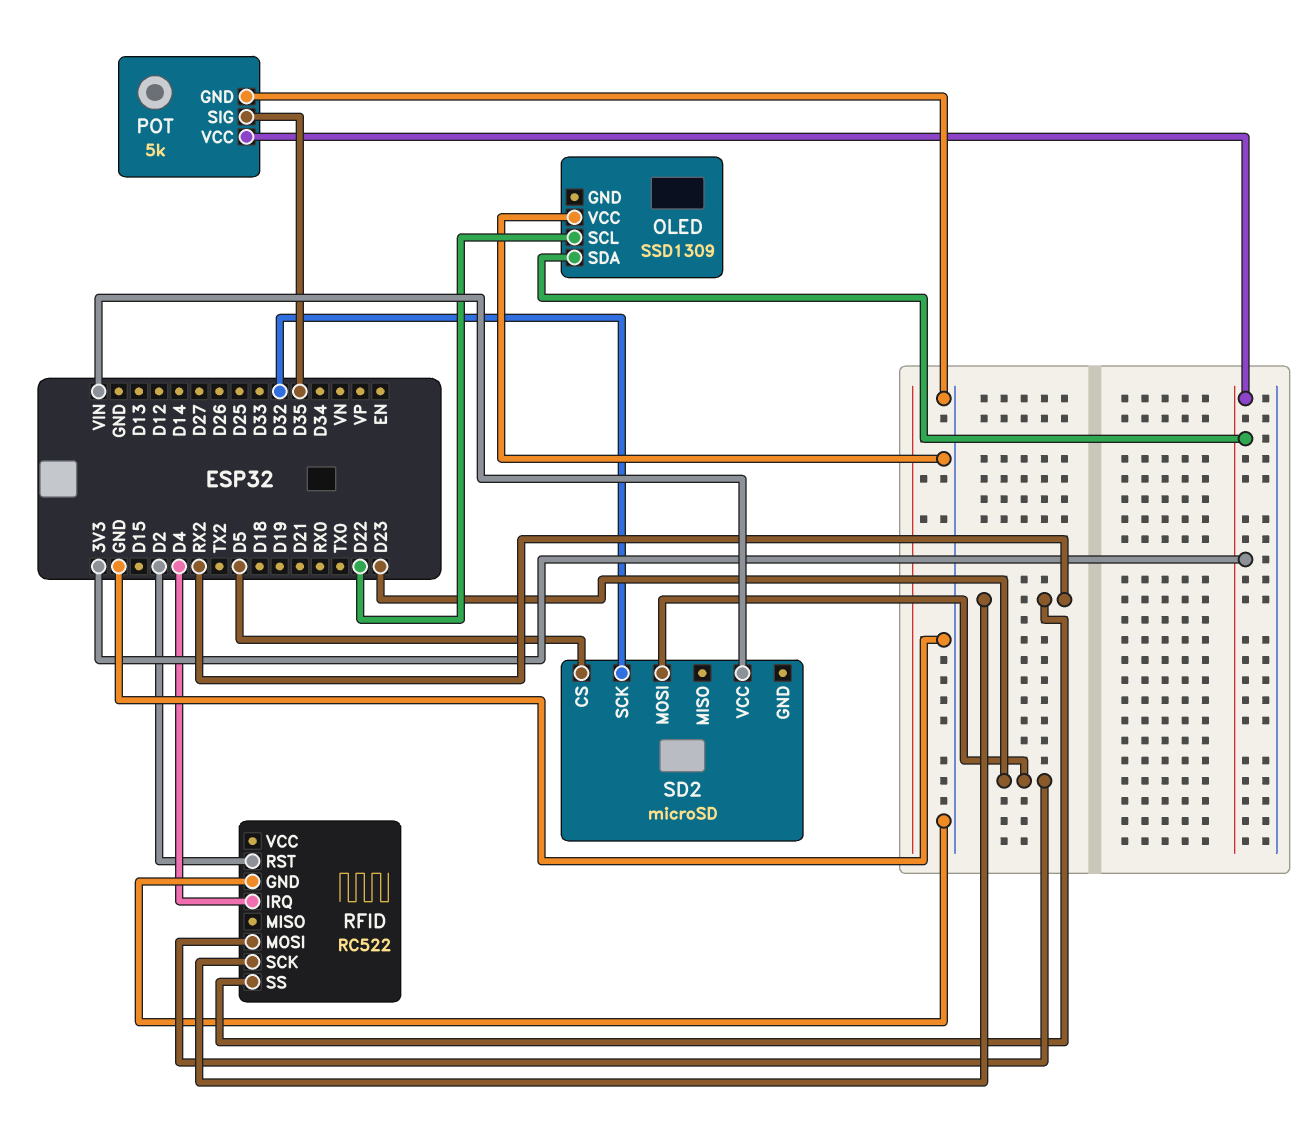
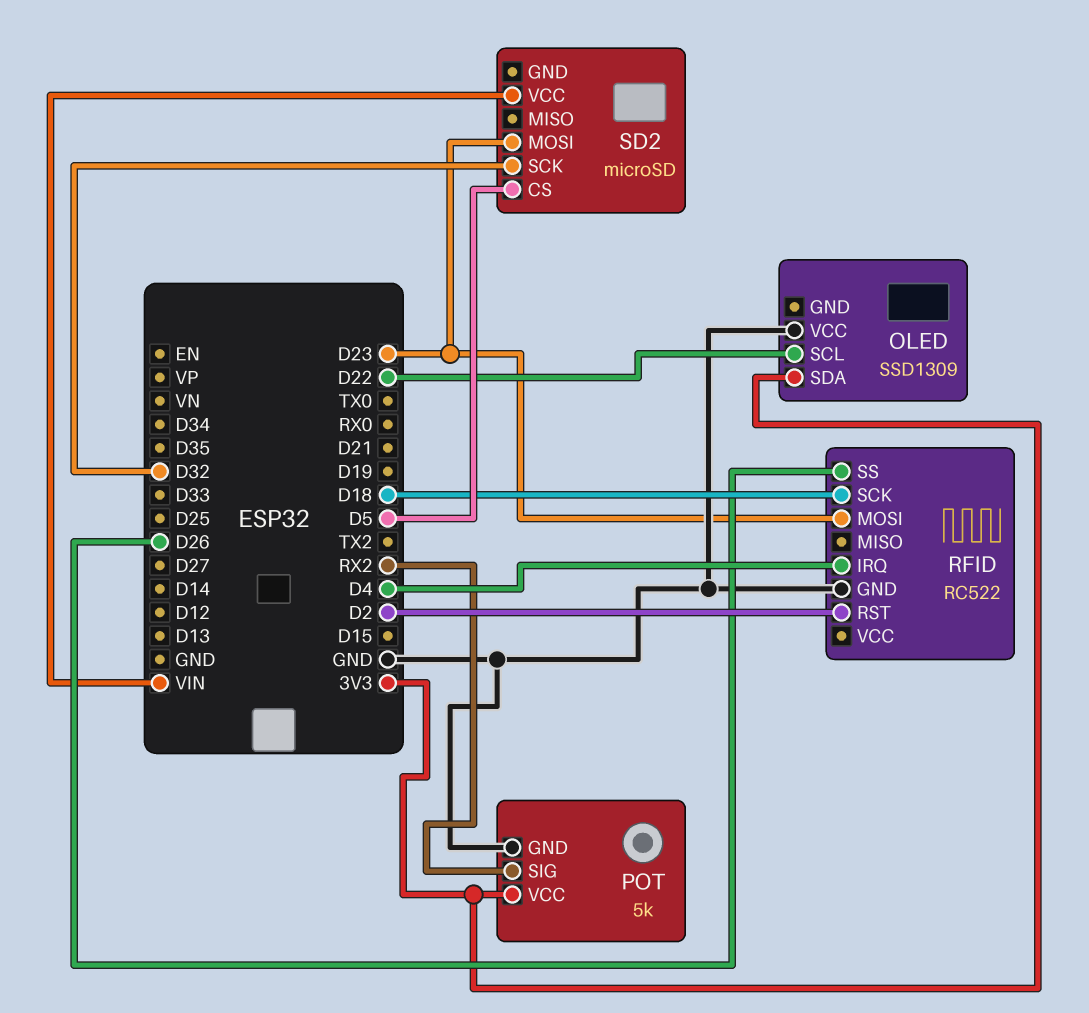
POT pin SIG: D35 -> RX2
RFID pin SCK: RX2 -> D18
RFID pin SS: RX2 -> D26

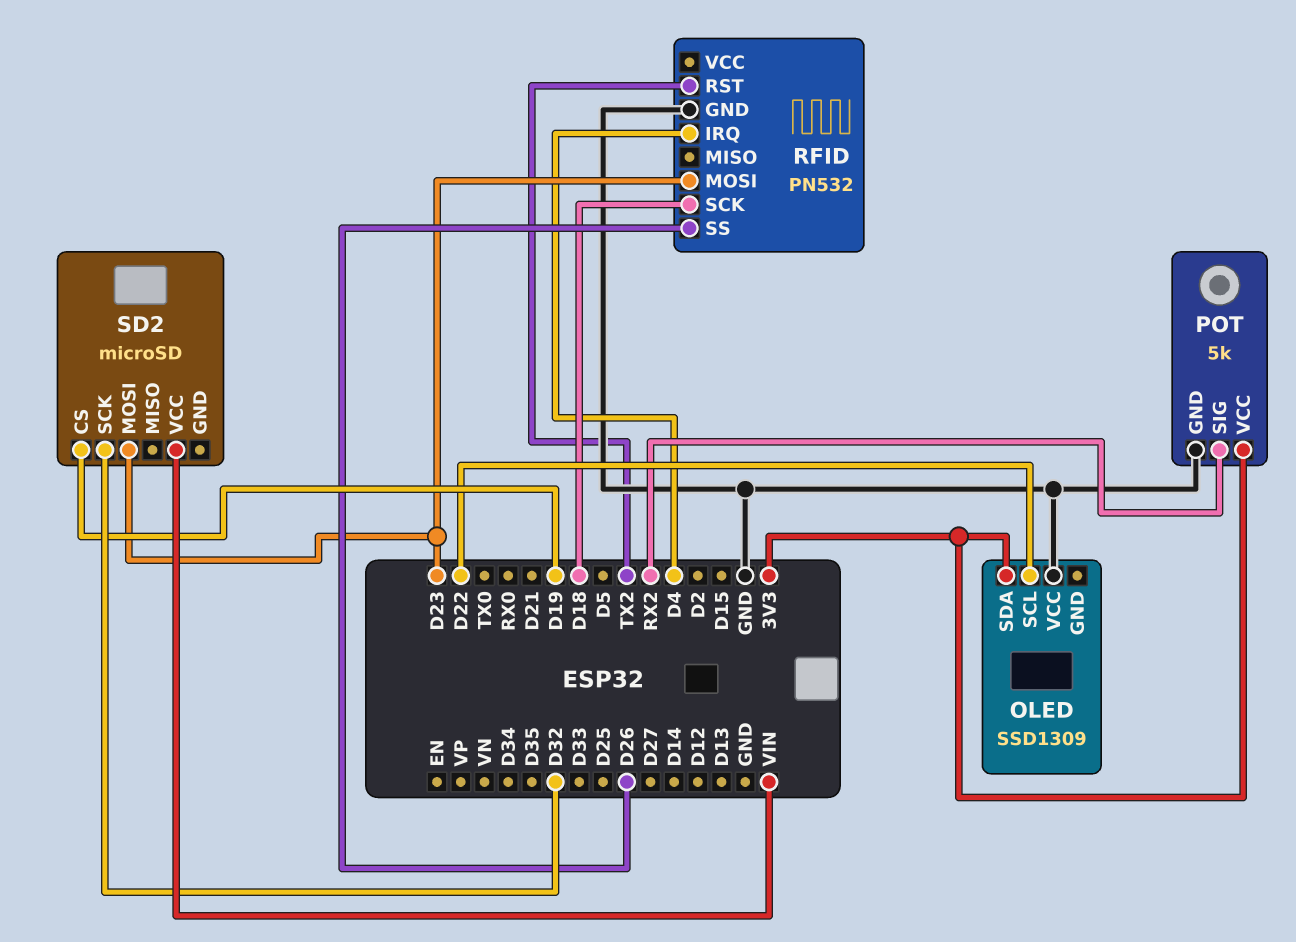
RFID: RC522 -> PN532
RFID pin RST: D2 -> TX2
SD2 pin CS: D5 -> D19

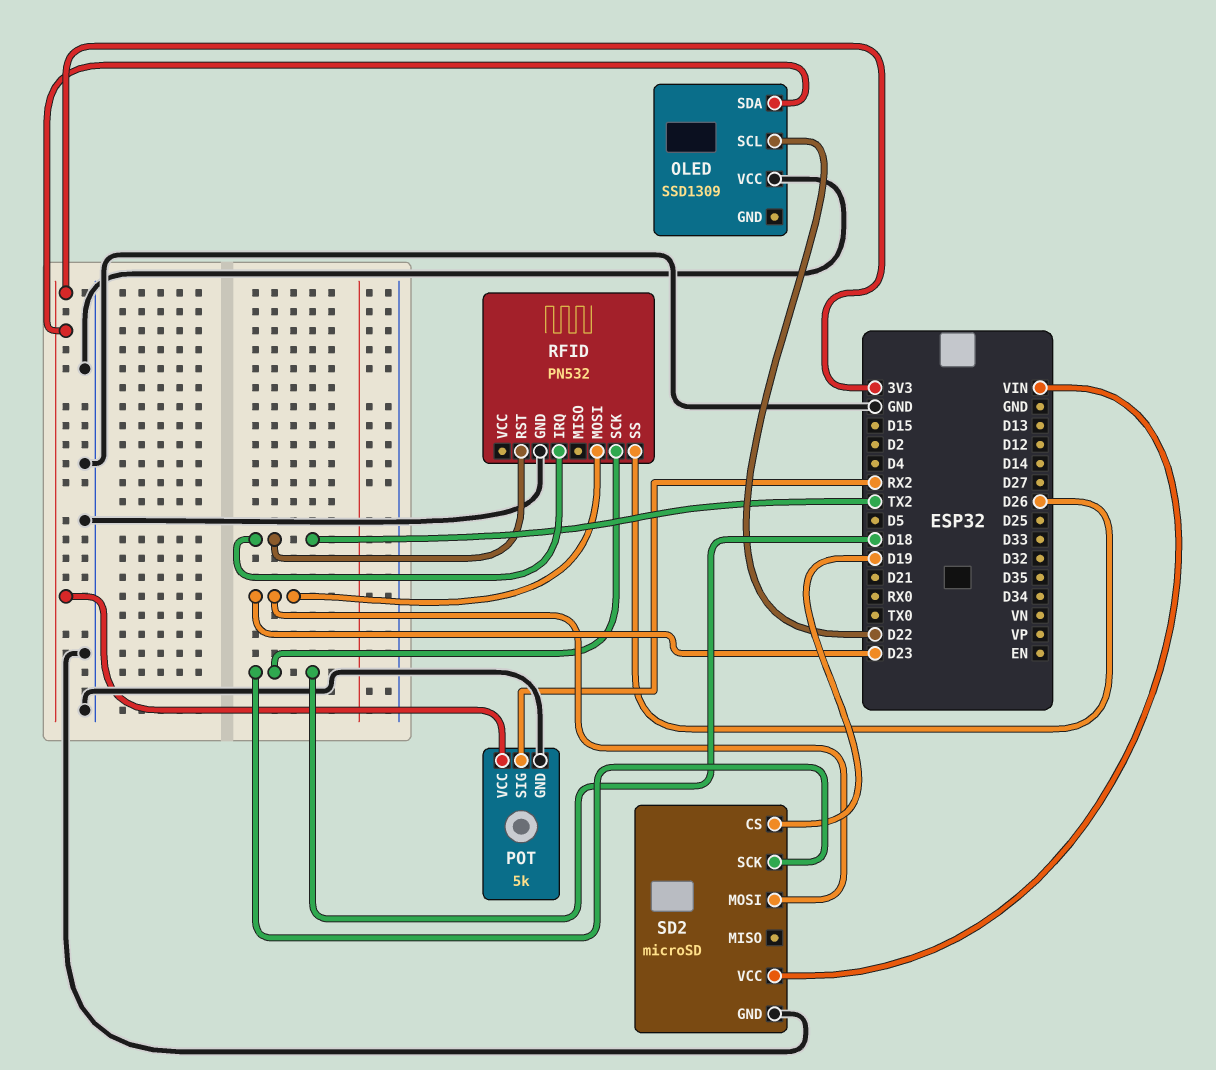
RFID pin IRQ: D4 -> TX2
SD2 pin GND: none -> GND
SD2 pin SCK: D32 -> D18

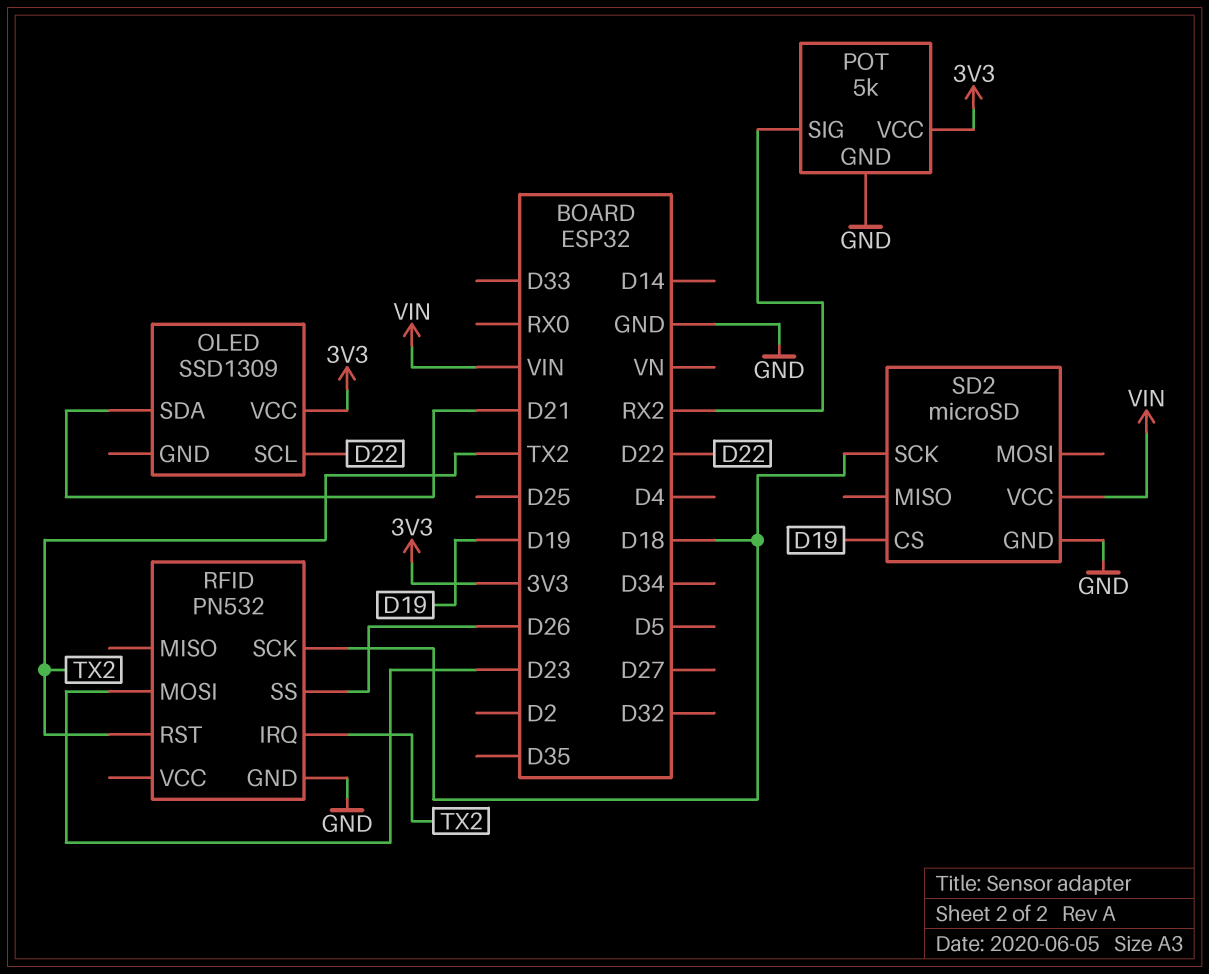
OLED pin SDA: 3V3 -> D21
OLED pin VCC: GND -> 3V3
SD2 pin MOSI: D23 -> none

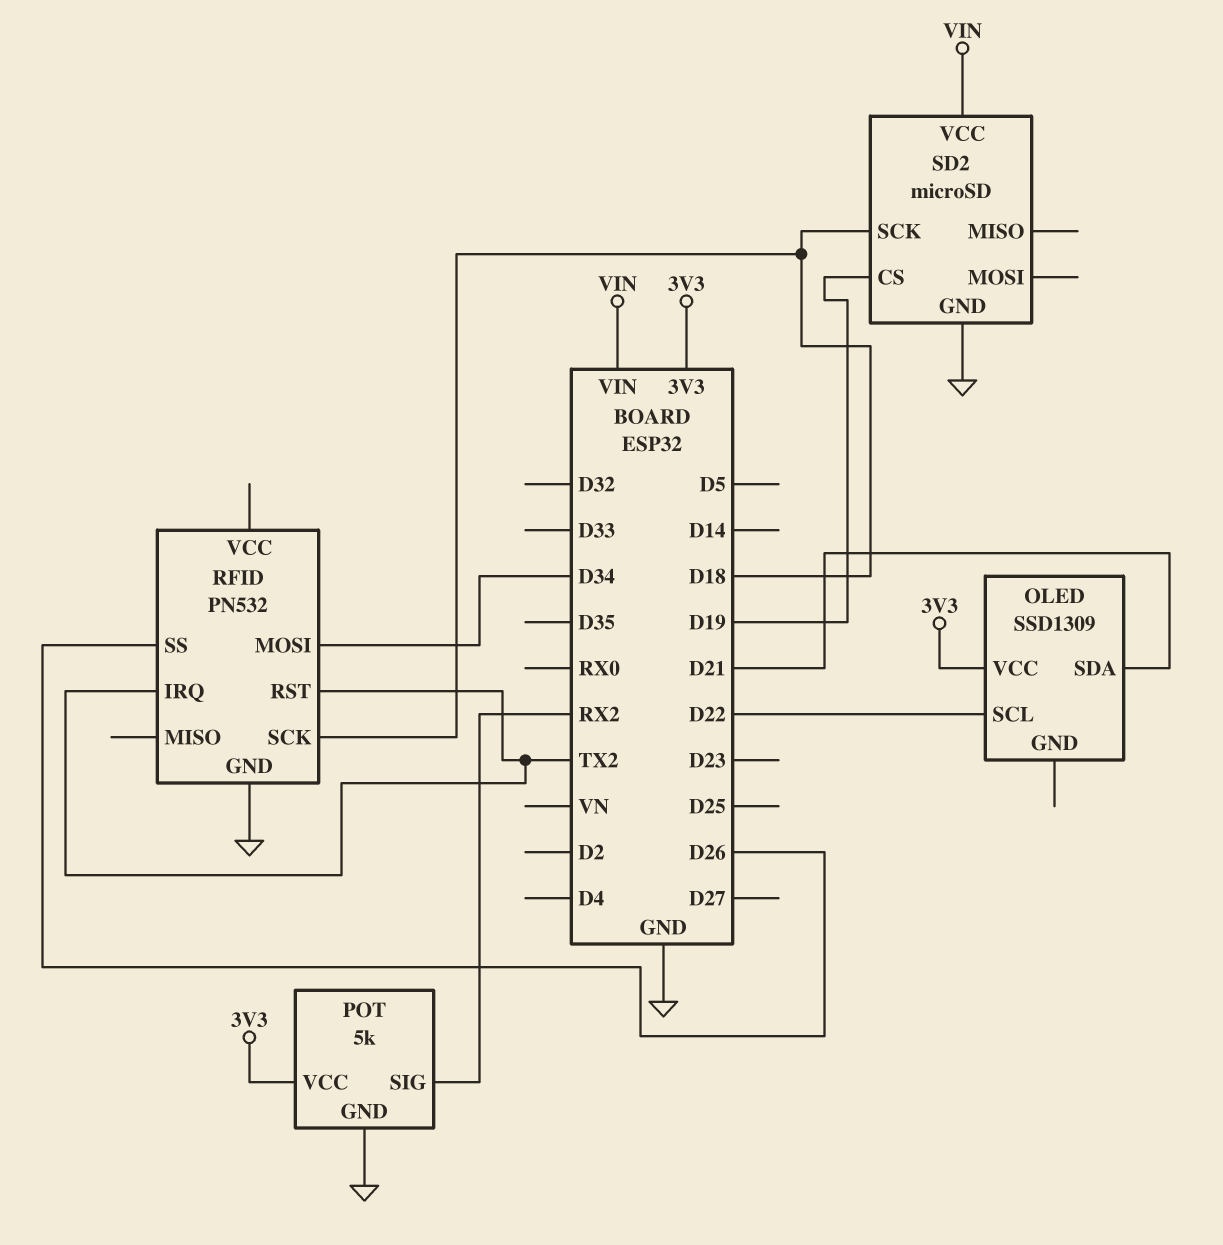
RFID pin MOSI: D23 -> D34

